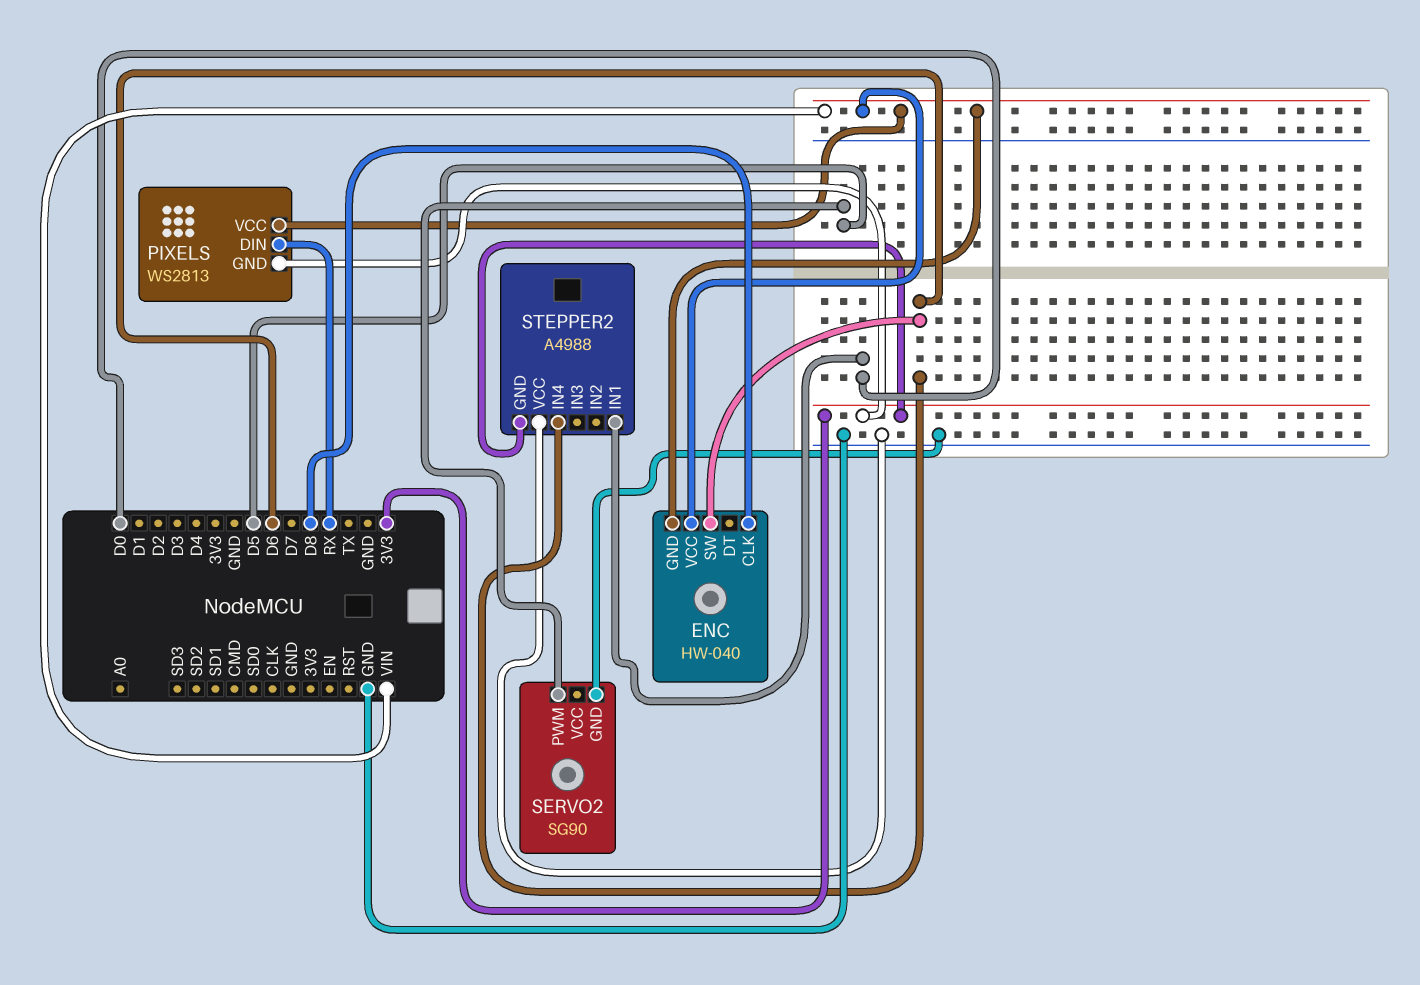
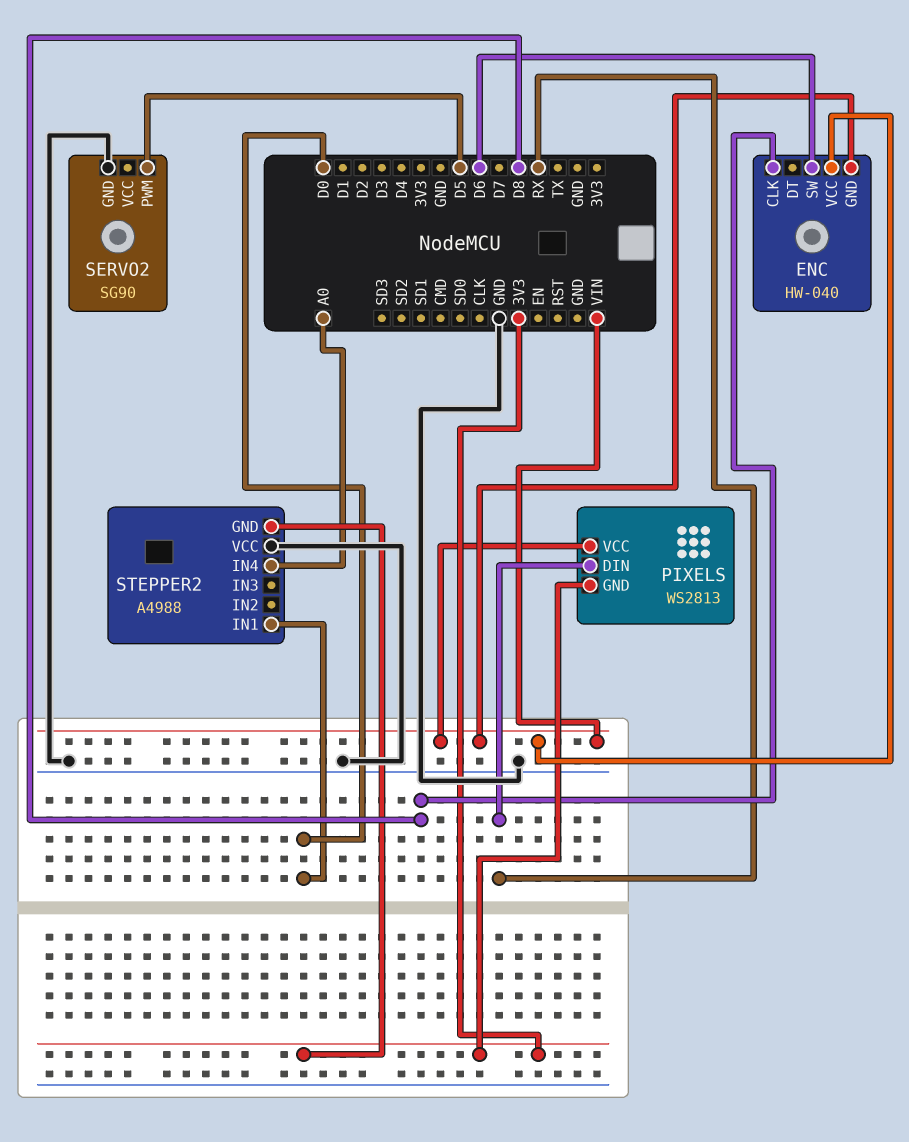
STEPPER2 pin IN4: D6 -> A0

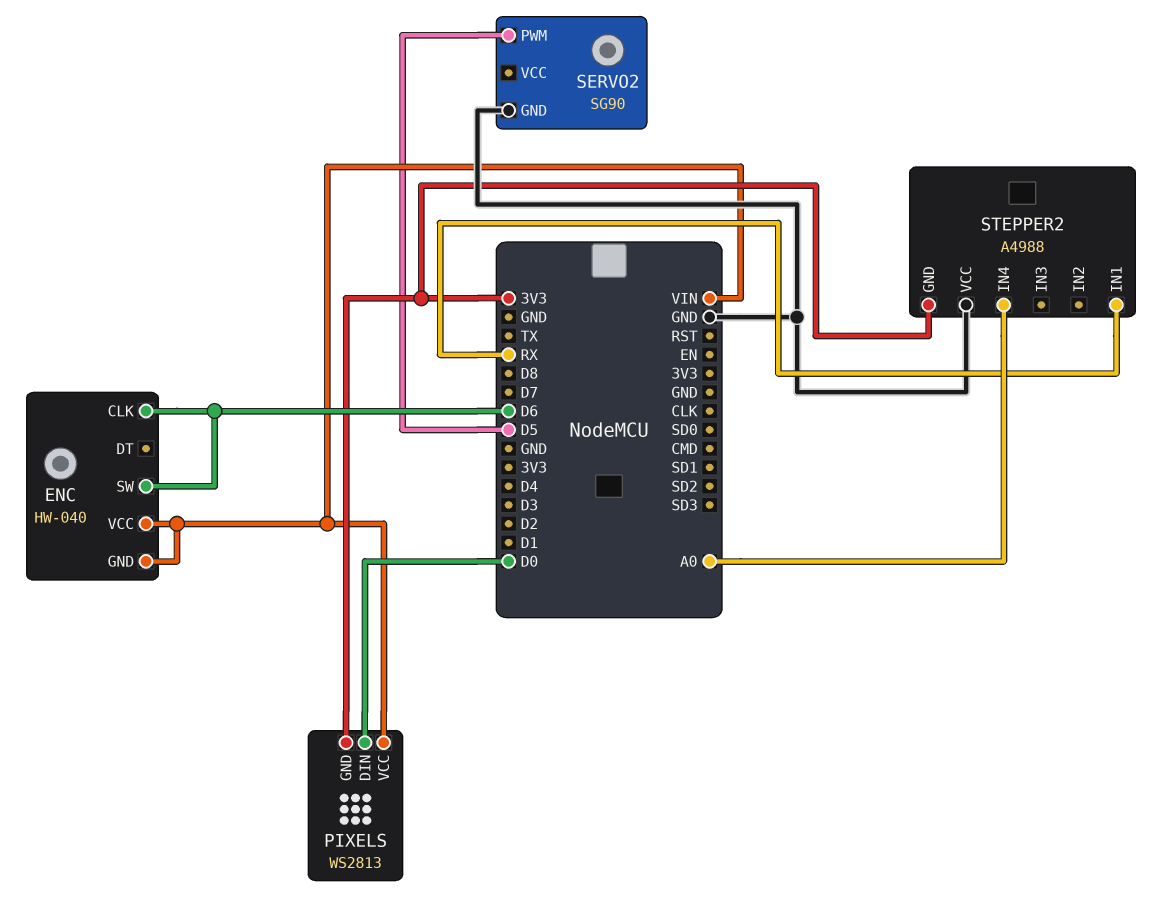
ENC pin CLK: D8 -> D6
PIXELS pin DIN: RX -> D0
STEPPER2 pin IN1: D0 -> RX

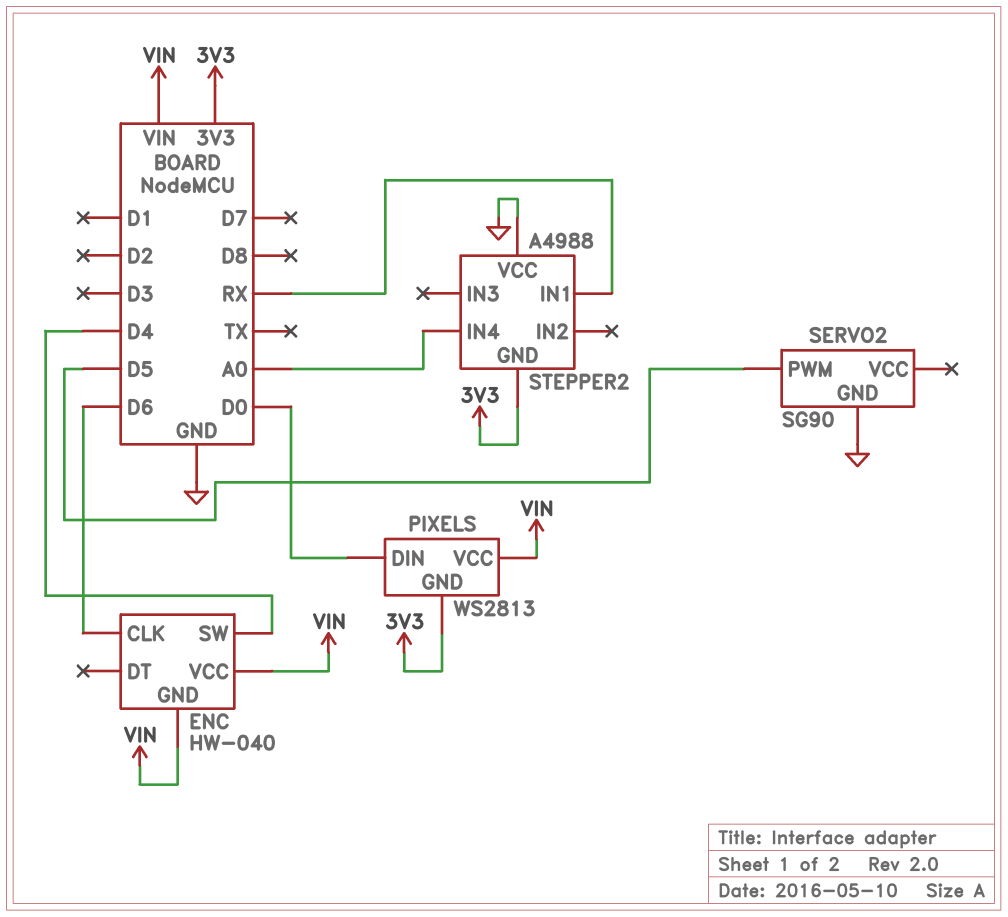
ENC pin SW: D6 -> D4

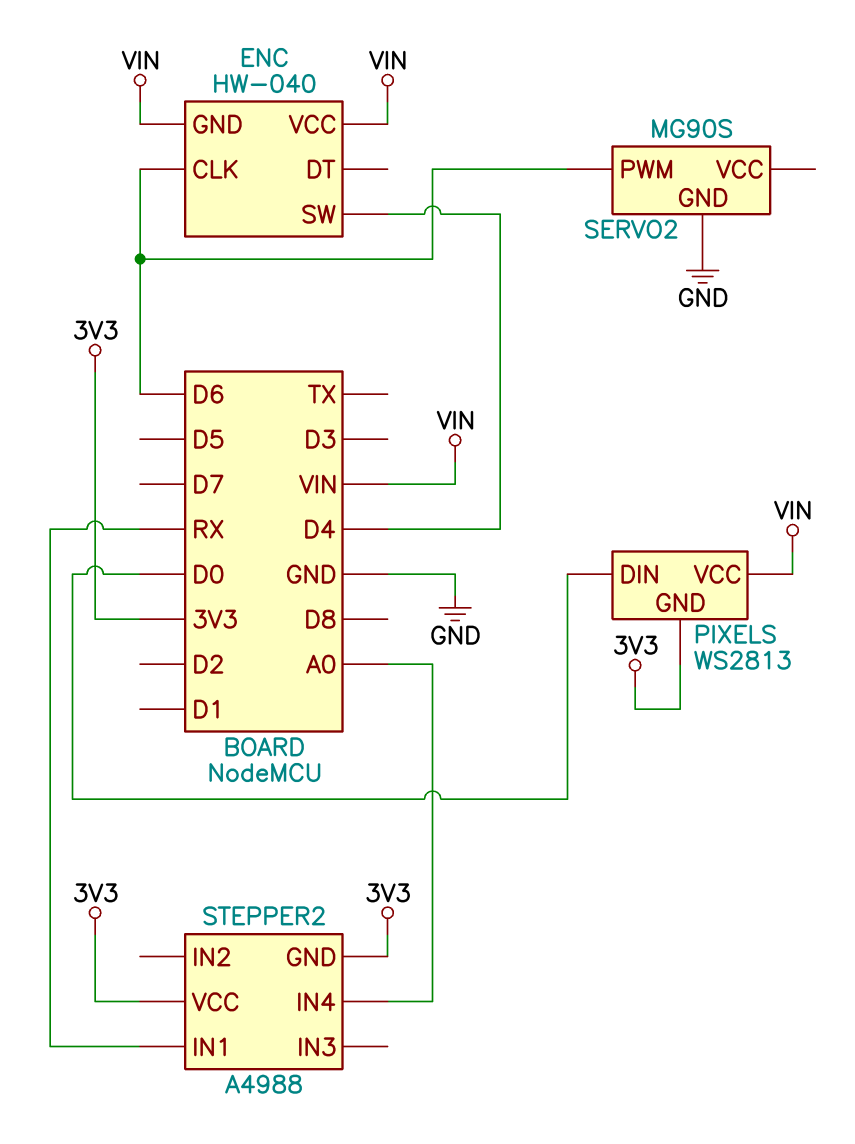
SERVO2: SG90 -> MG90S
SERVO2 pin PWM: D5 -> D6
STEPPER2 pin VCC: GND -> 3V3

